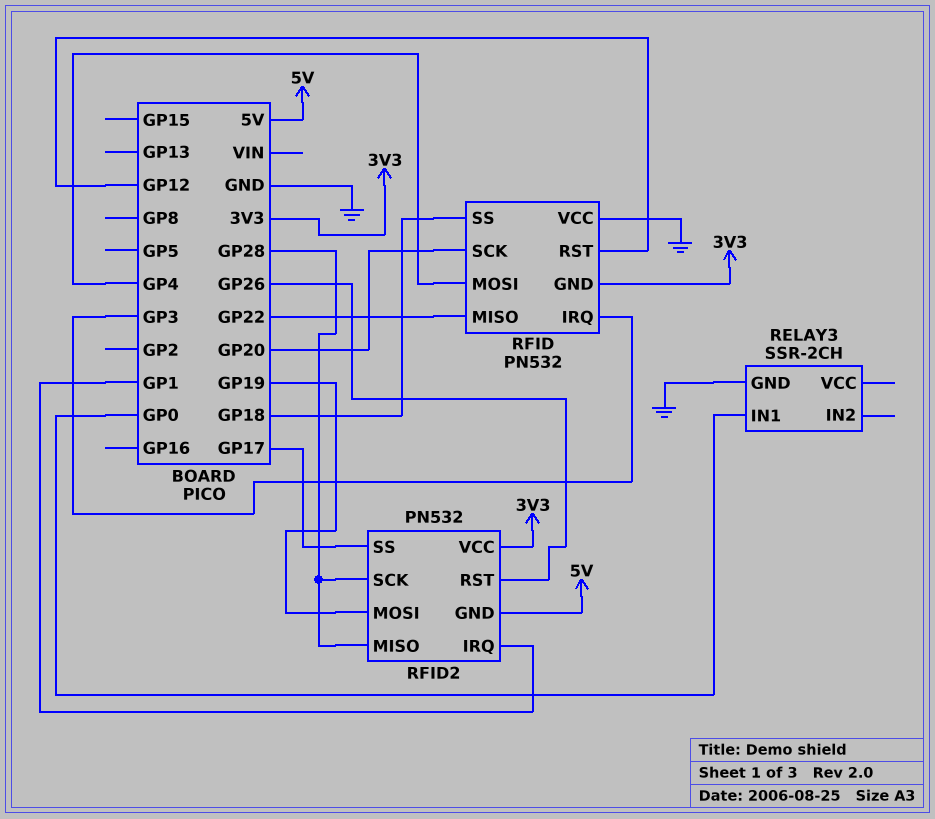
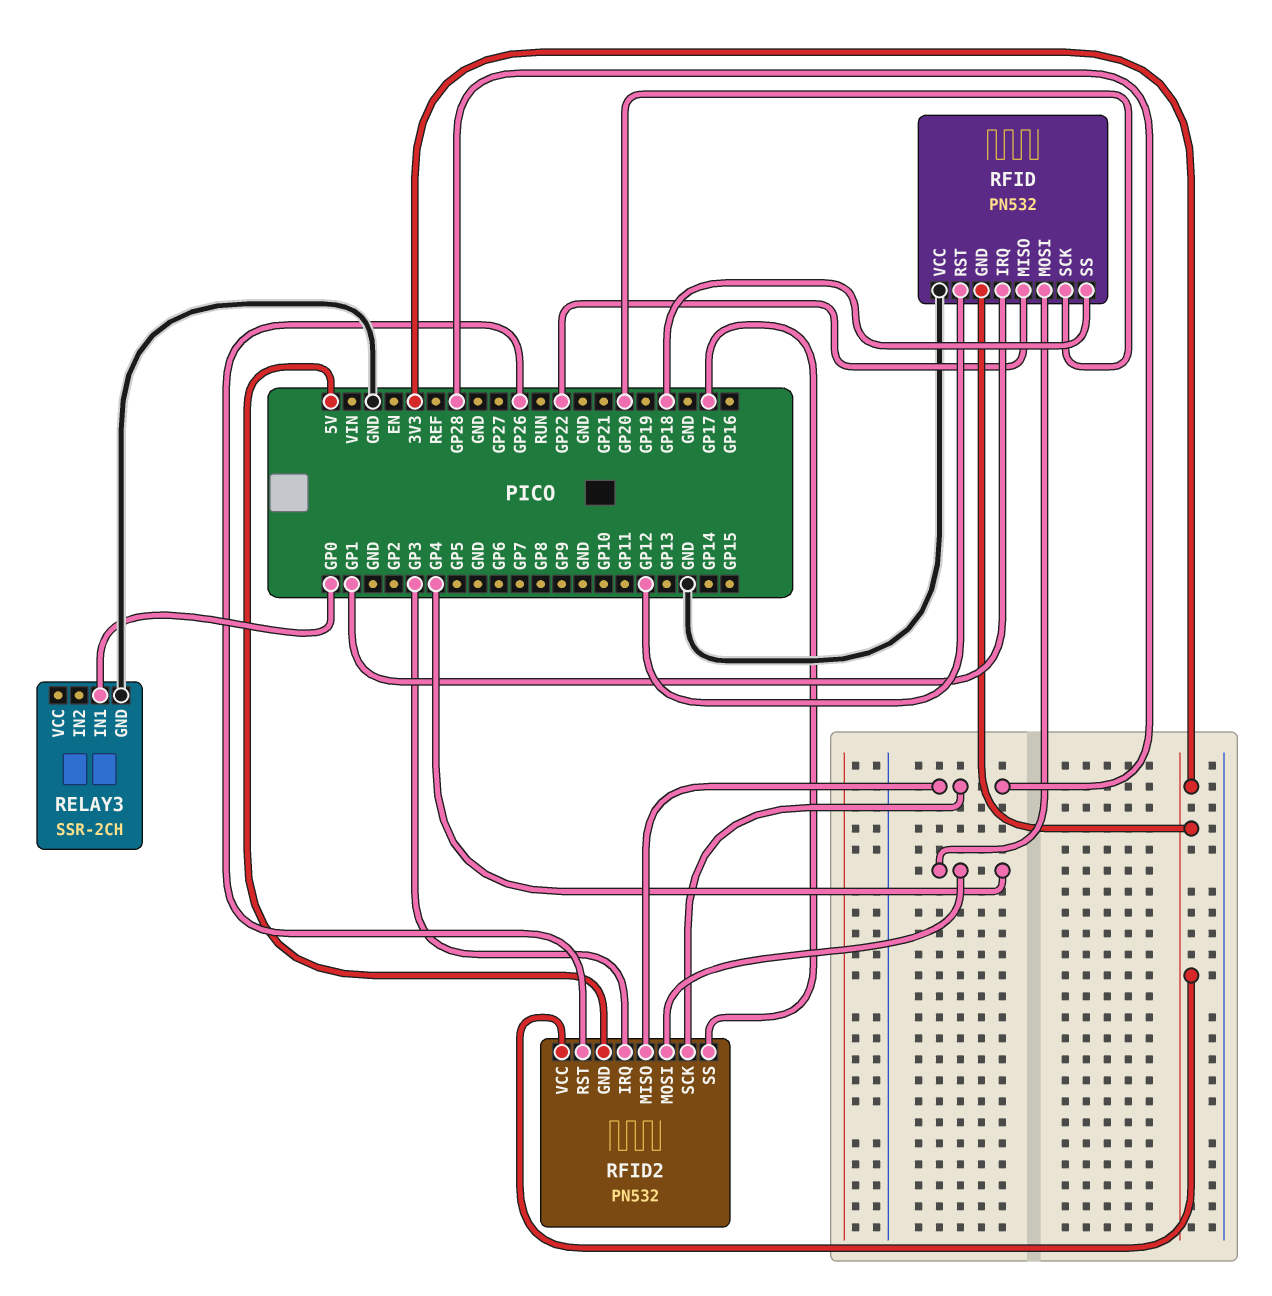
RFID pin IRQ: GP3 -> GP1
RFID2 pin IRQ: GP1 -> GP3
RFID2 pin MOSI: GP19 -> GP4

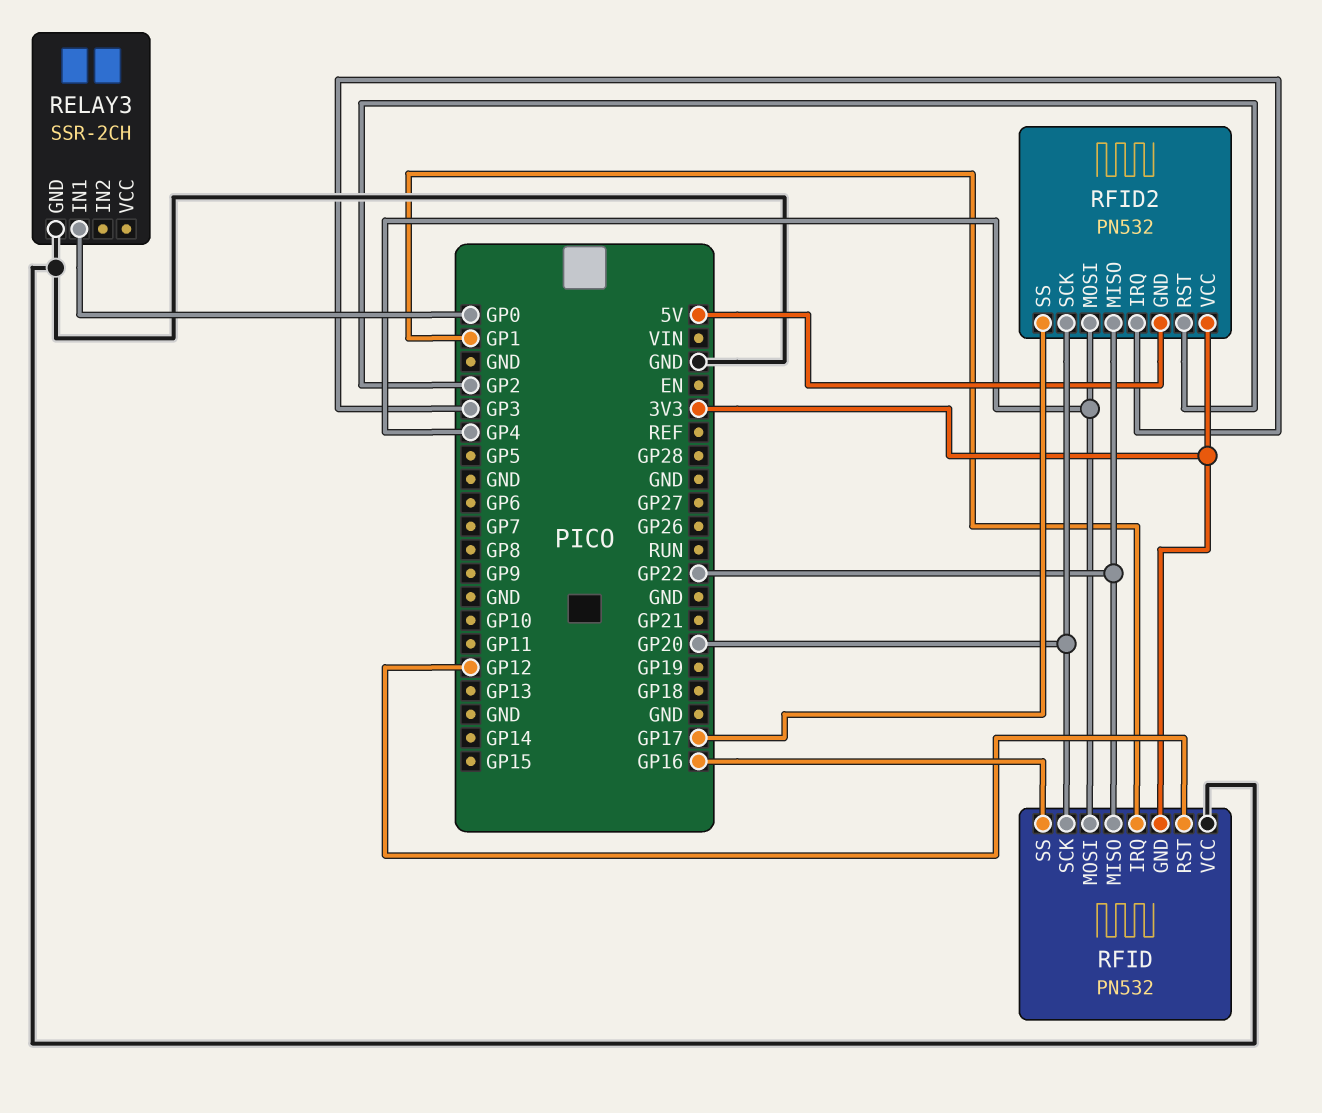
RFID pin SS: GP18 -> GP16
RFID2 pin MISO: GP28 -> GP22
RFID2 pin RST: GP26 -> GP2
RFID2 pin SCK: GP28 -> GP20

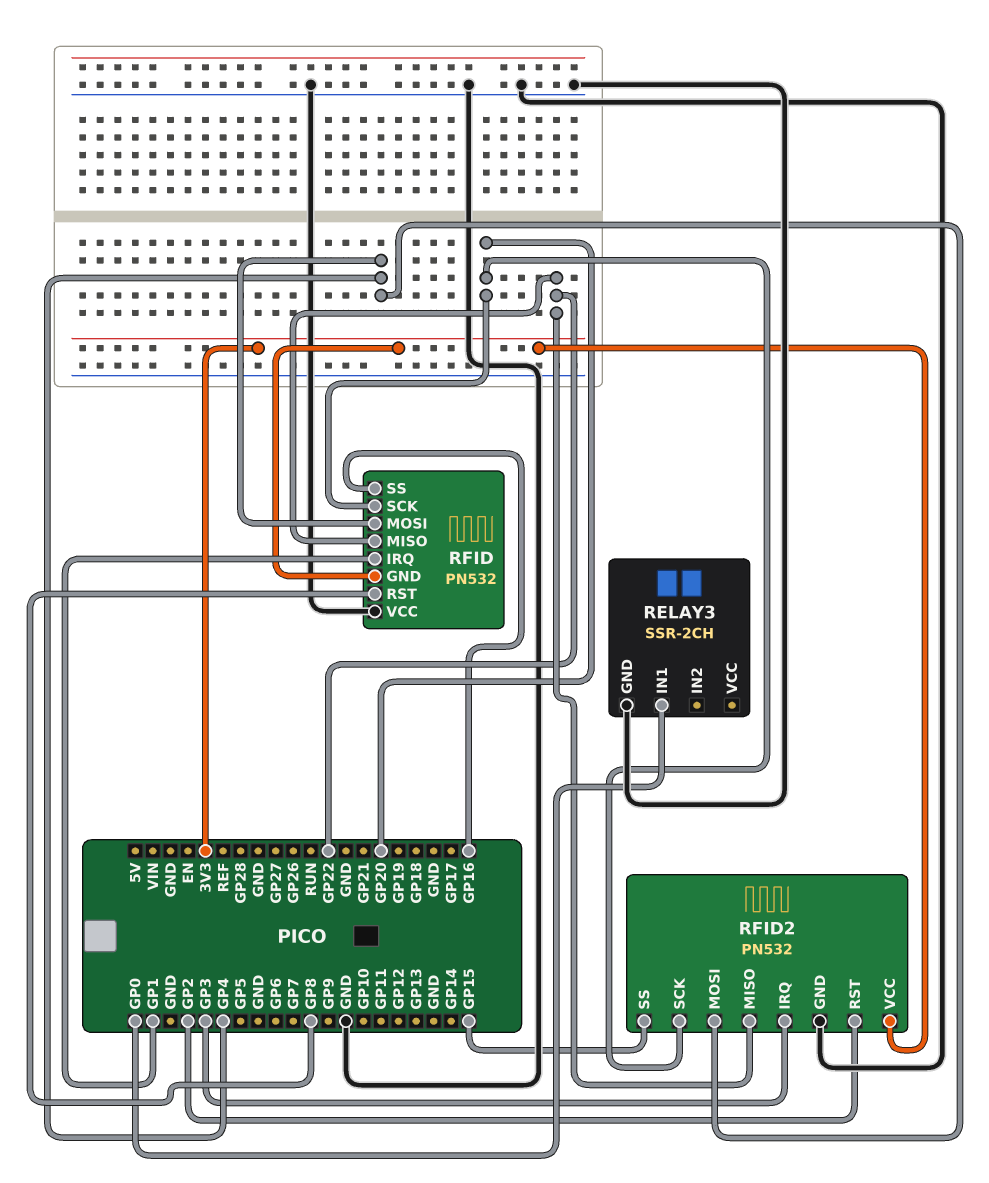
RFID pin RST: GP12 -> GP8
RFID2 pin GND: 5V -> GND
RFID2 pin SS: GP17 -> GP15

